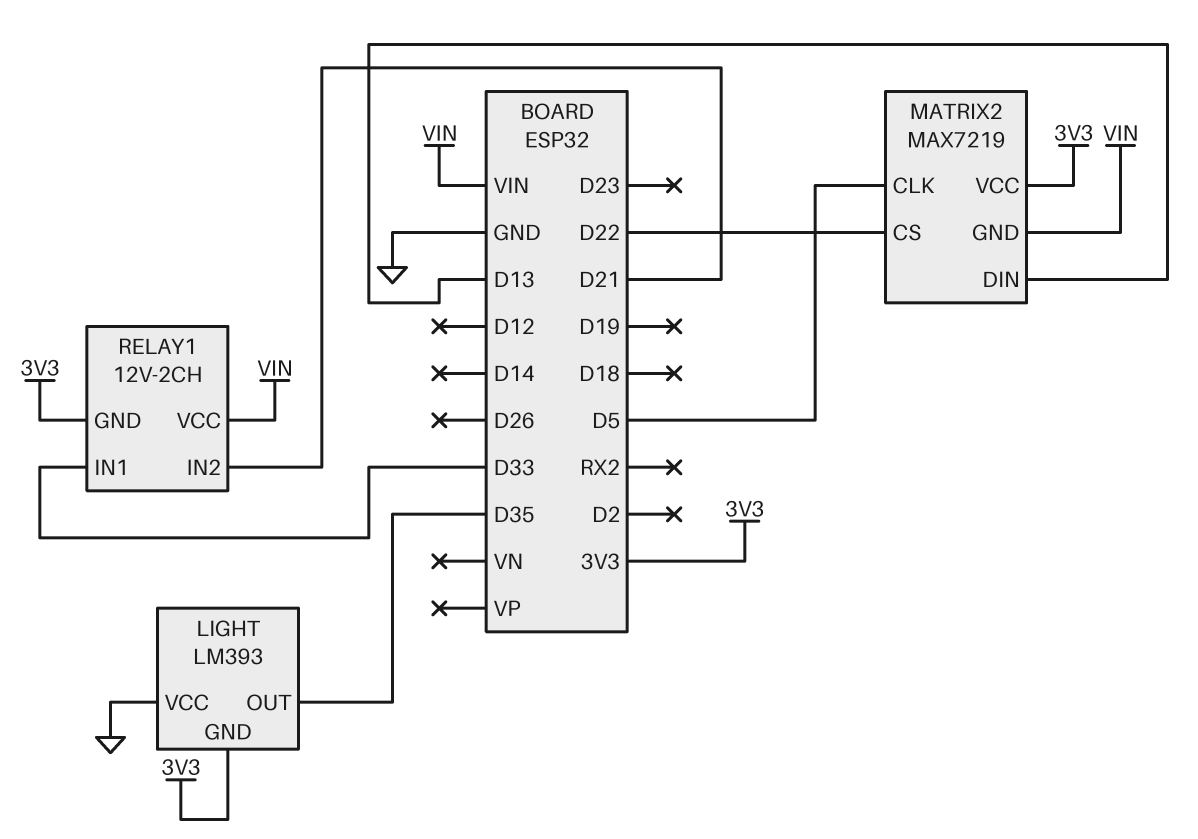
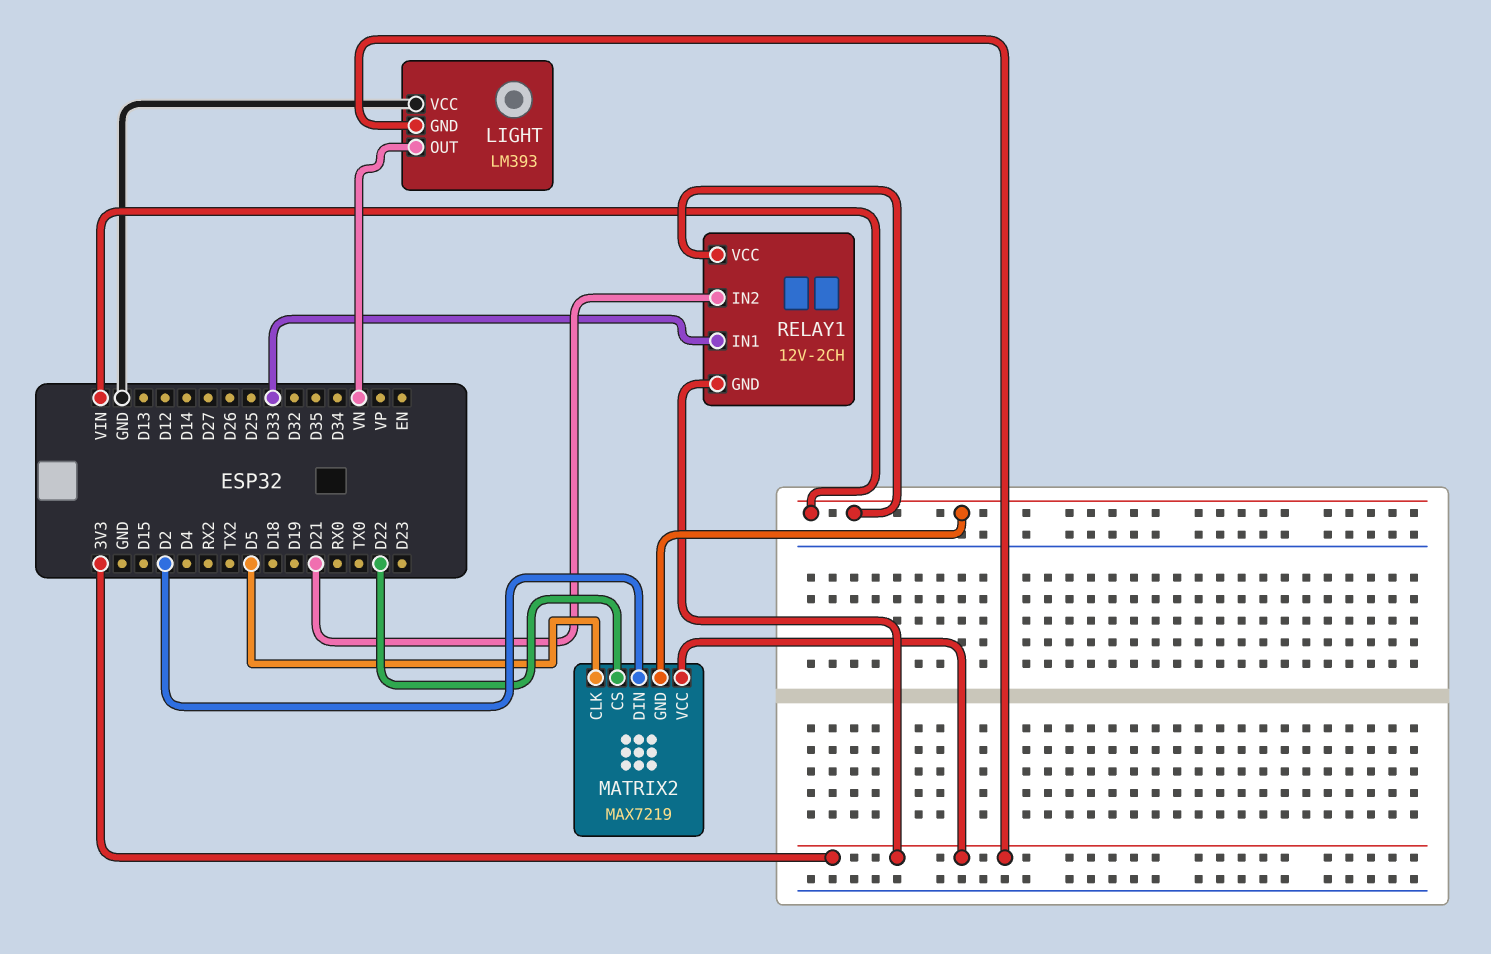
LIGHT pin OUT: D35 -> VN
MATRIX2 pin DIN: D13 -> D2

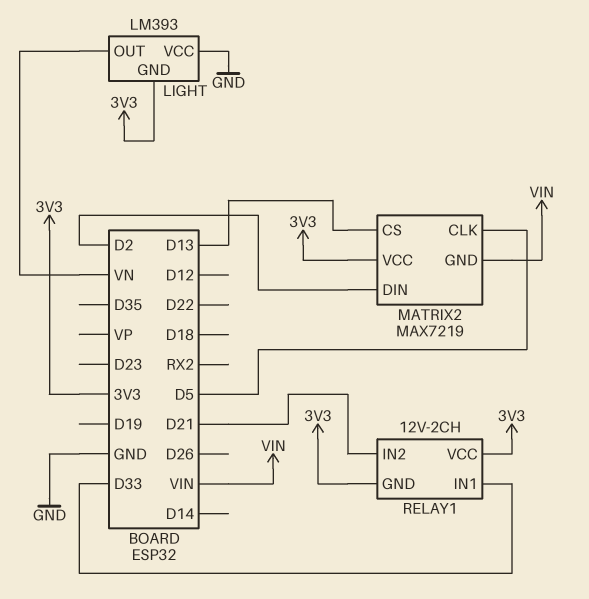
MATRIX2 pin CS: D22 -> D13
RELAY1 pin VCC: VIN -> 3V3

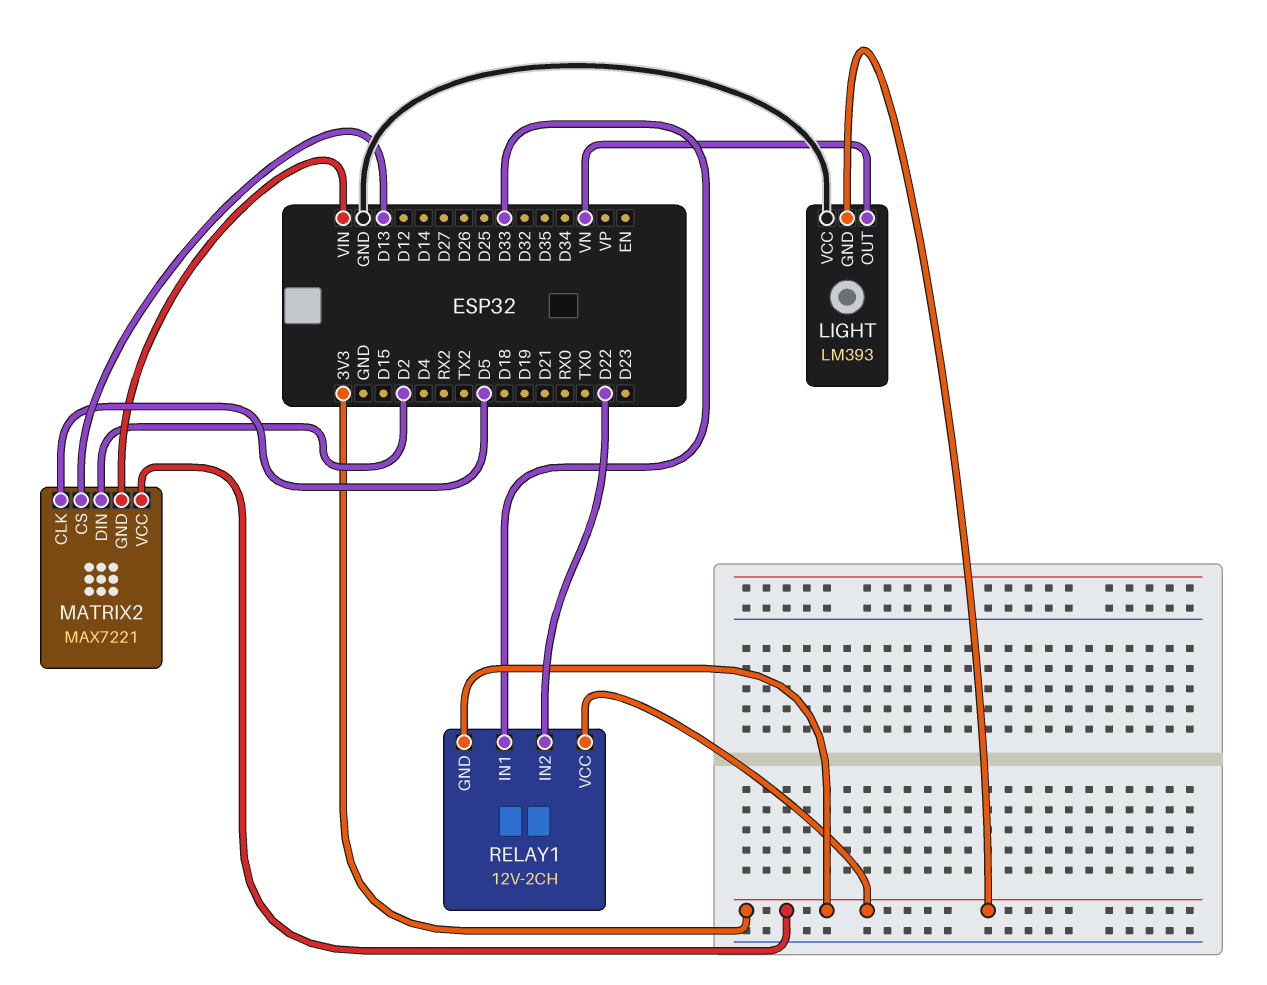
MATRIX2: MAX7219 -> MAX7221
RELAY1 pin IN2: D21 -> D22

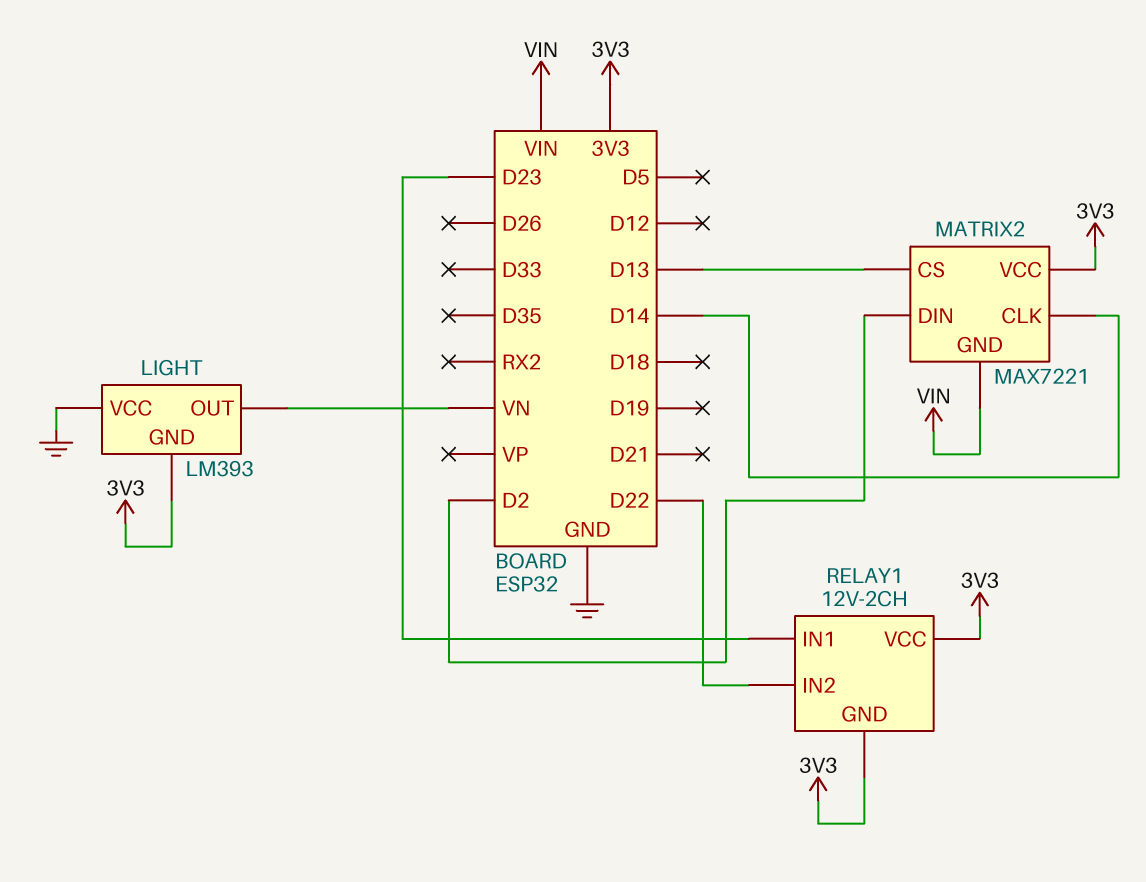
MATRIX2 pin CLK: D5 -> D14
RELAY1 pin IN1: D33 -> D23

